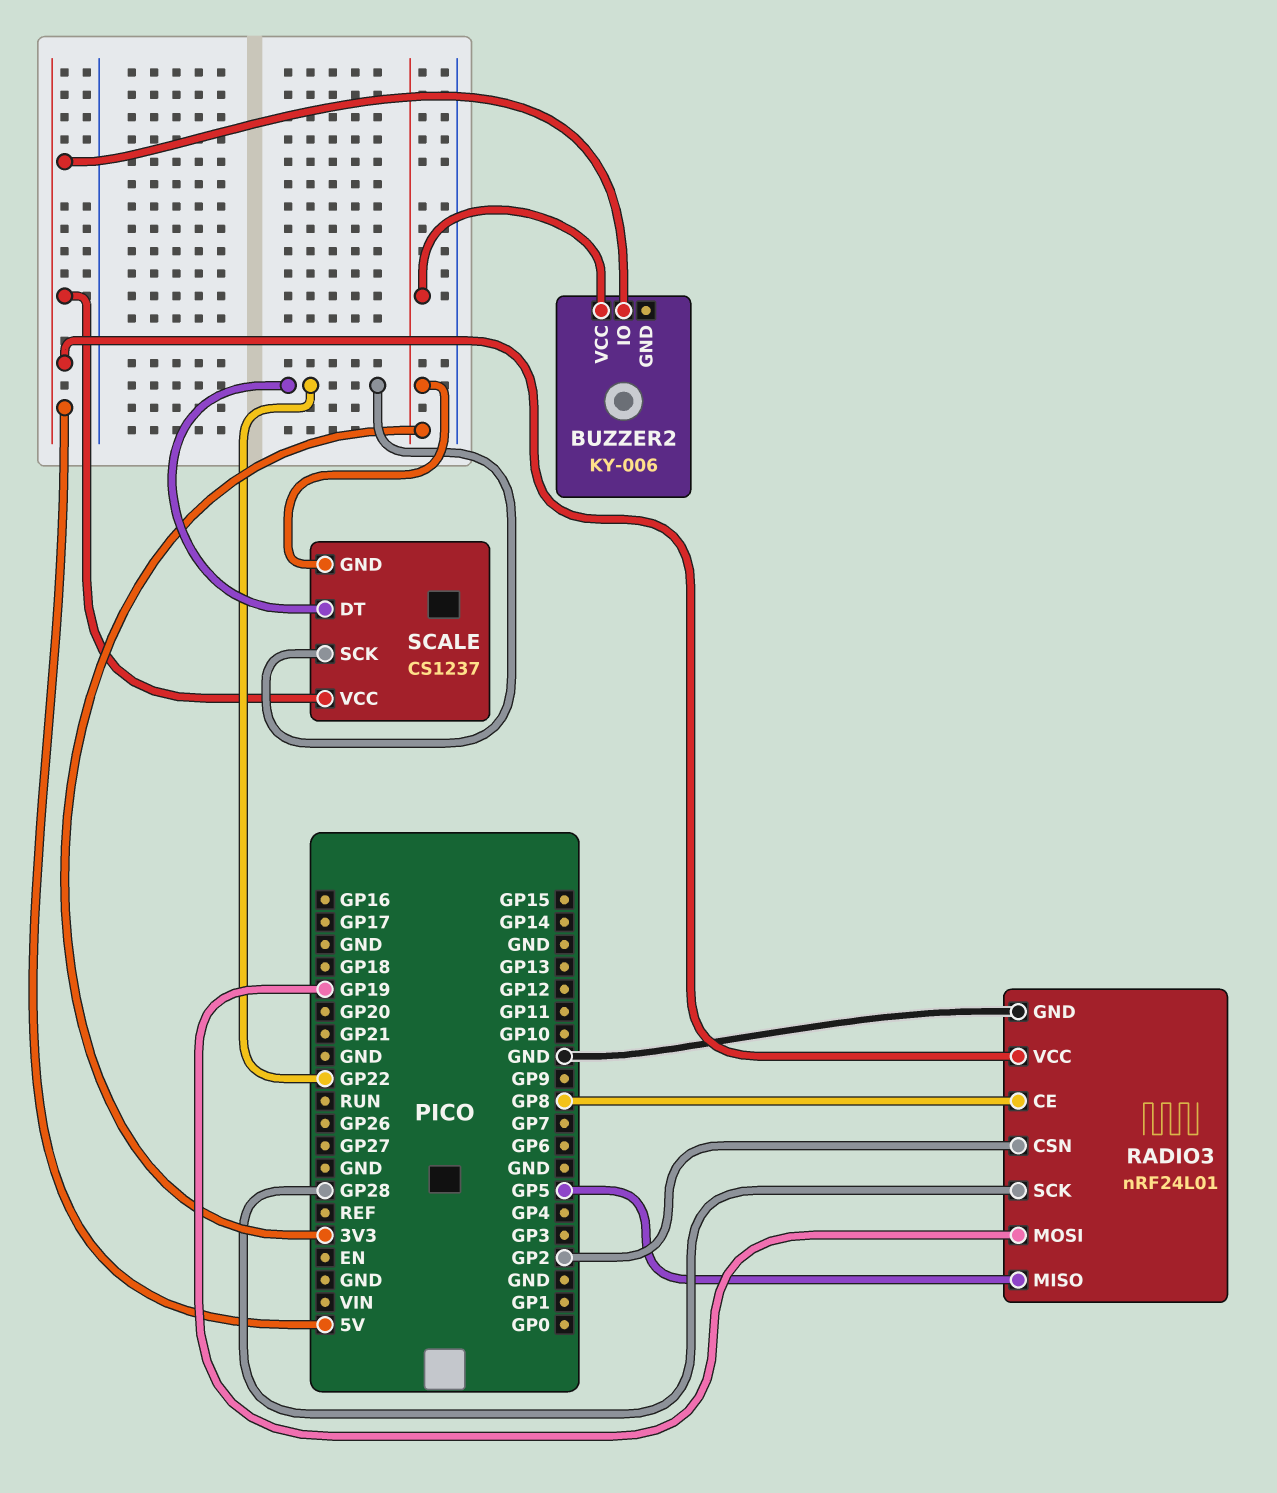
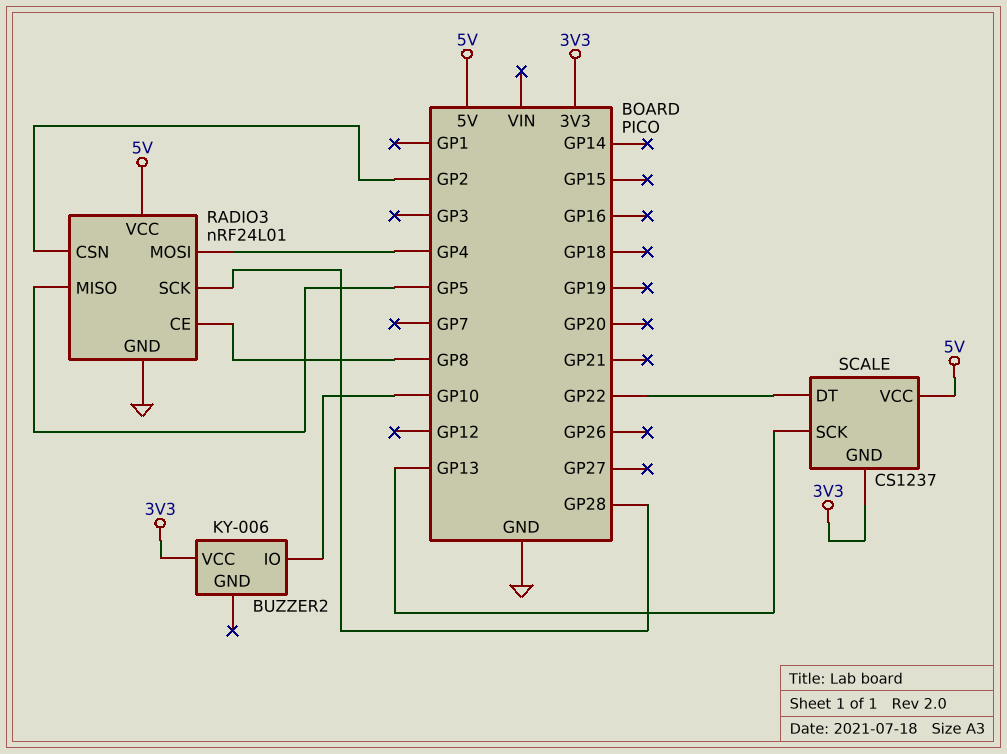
BUZZER2 pin IO: 5V -> GP10
RADIO3 pin MOSI: GP19 -> GP4
SCALE pin SCK: GP22 -> GP13

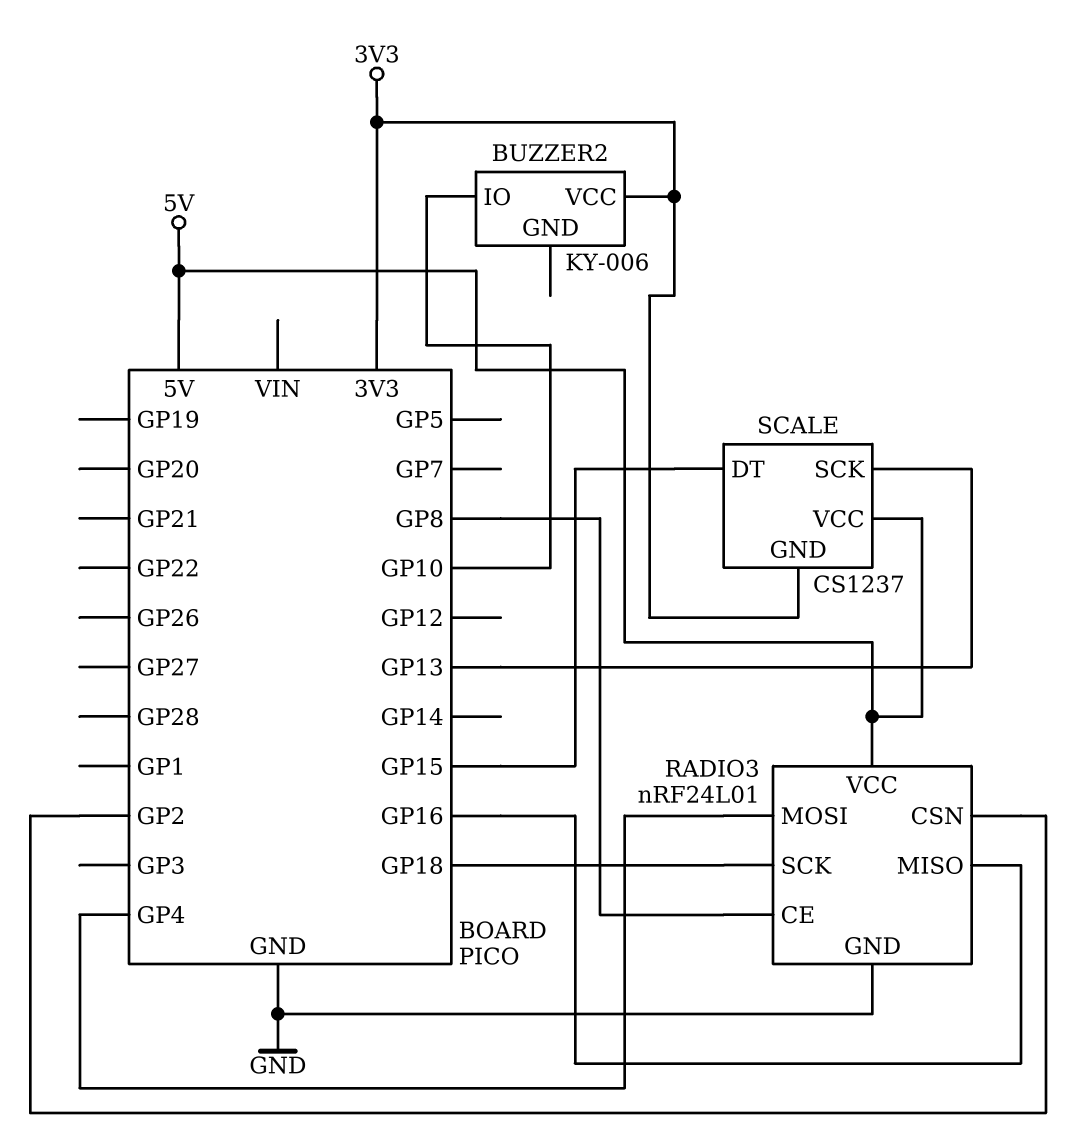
RADIO3 pin MISO: GP5 -> GP16
RADIO3 pin SCK: GP28 -> GP18
SCALE pin DT: GP22 -> GP15

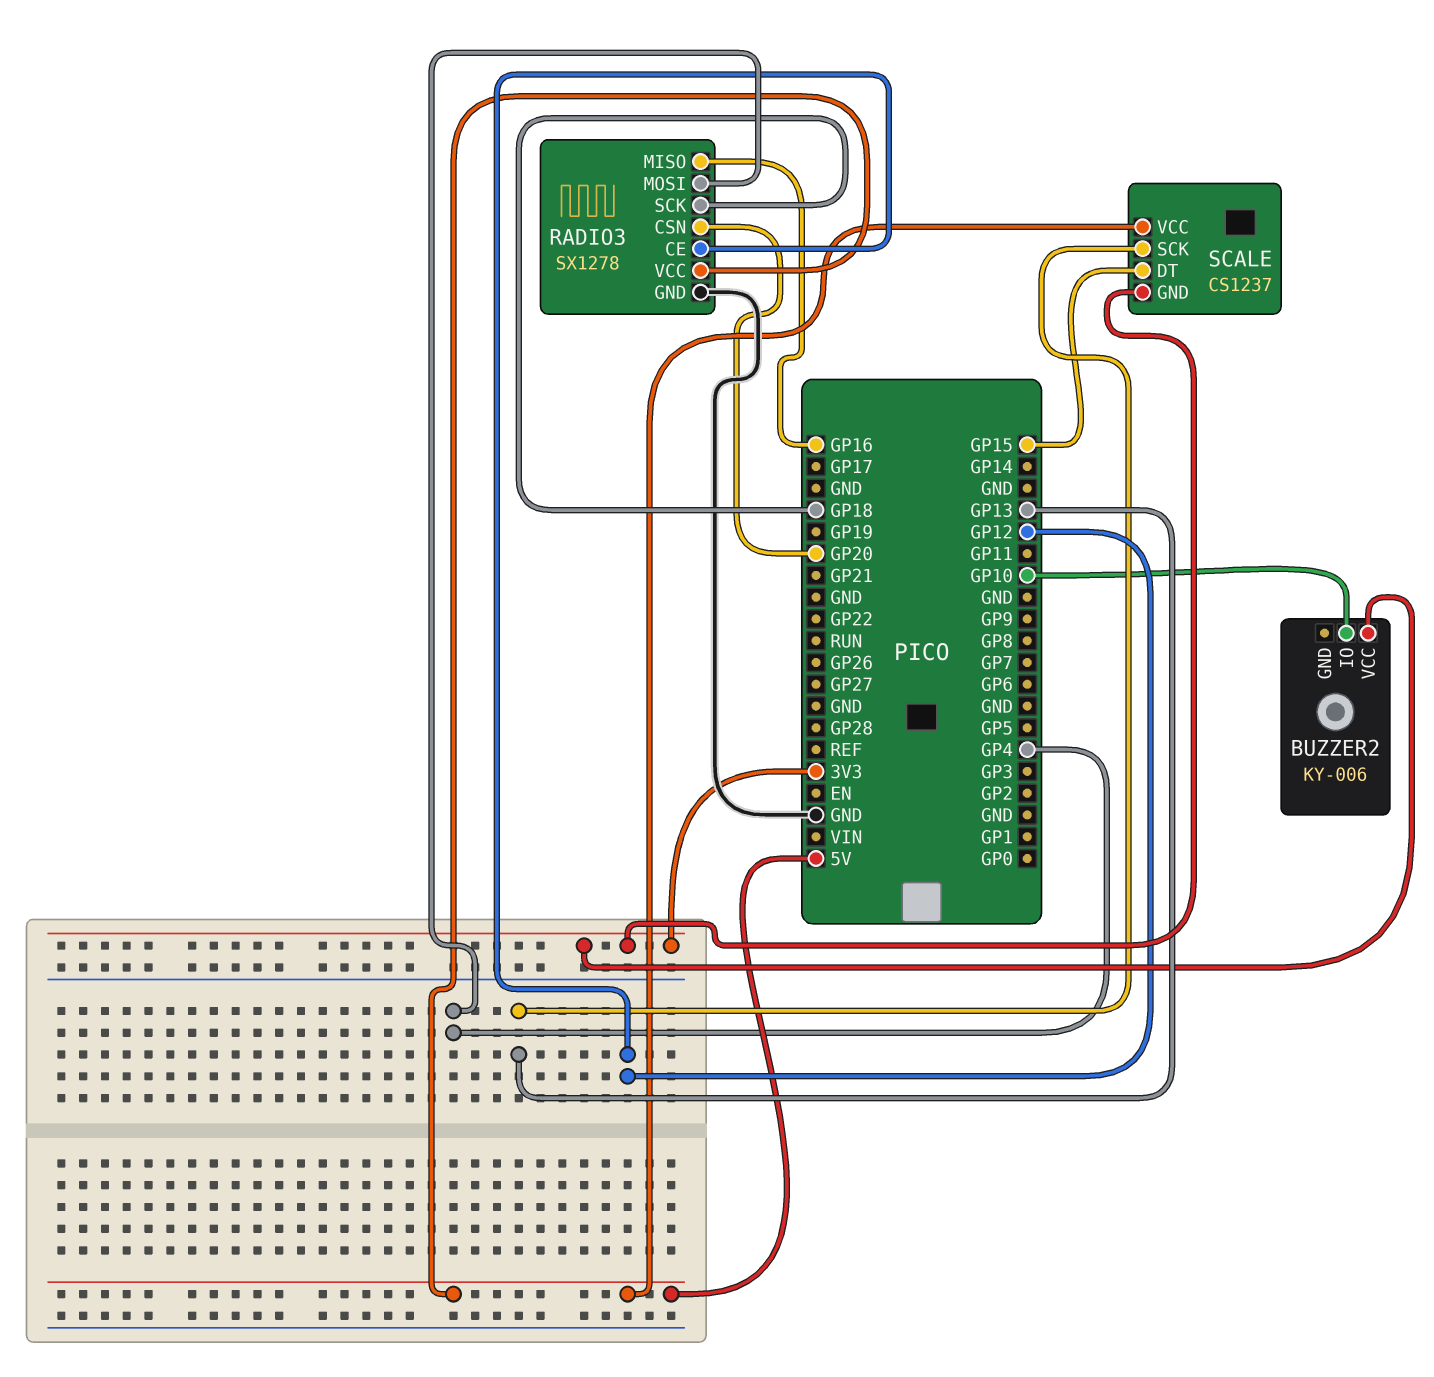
RADIO3: nRF24L01 -> SX1278
RADIO3 pin CE: GP8 -> GP12
RADIO3 pin CSN: GP2 -> GP20

